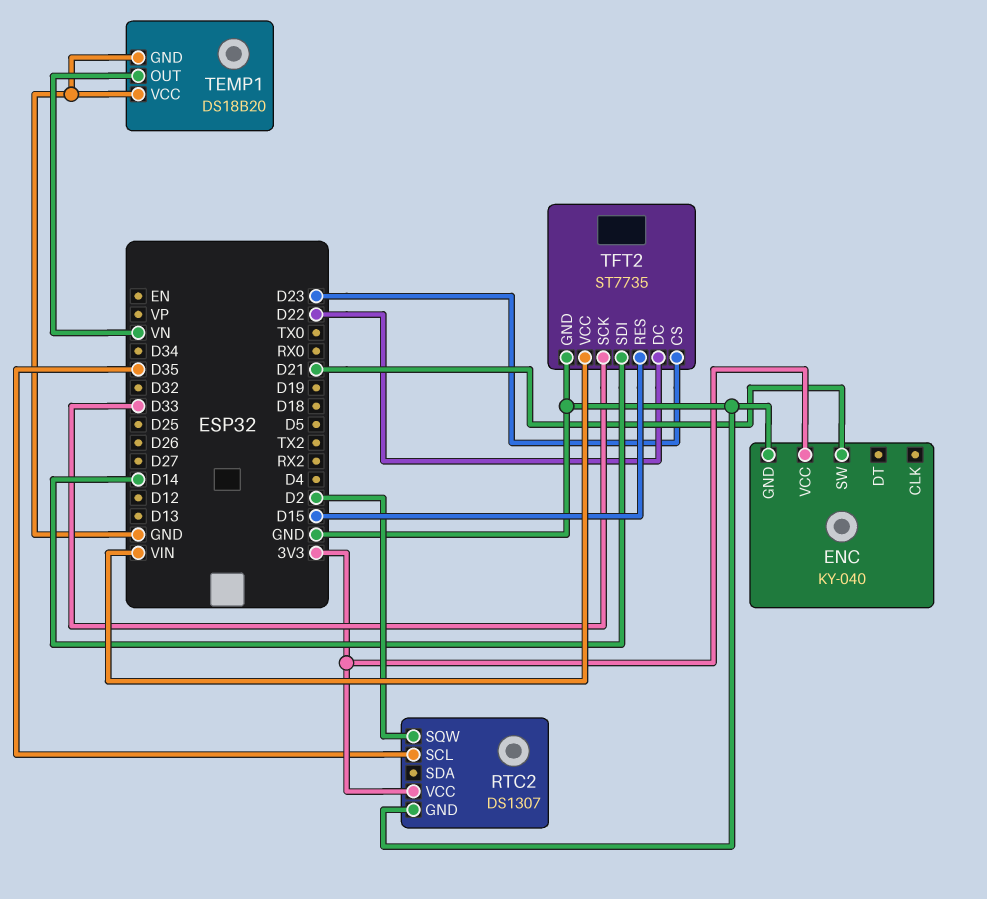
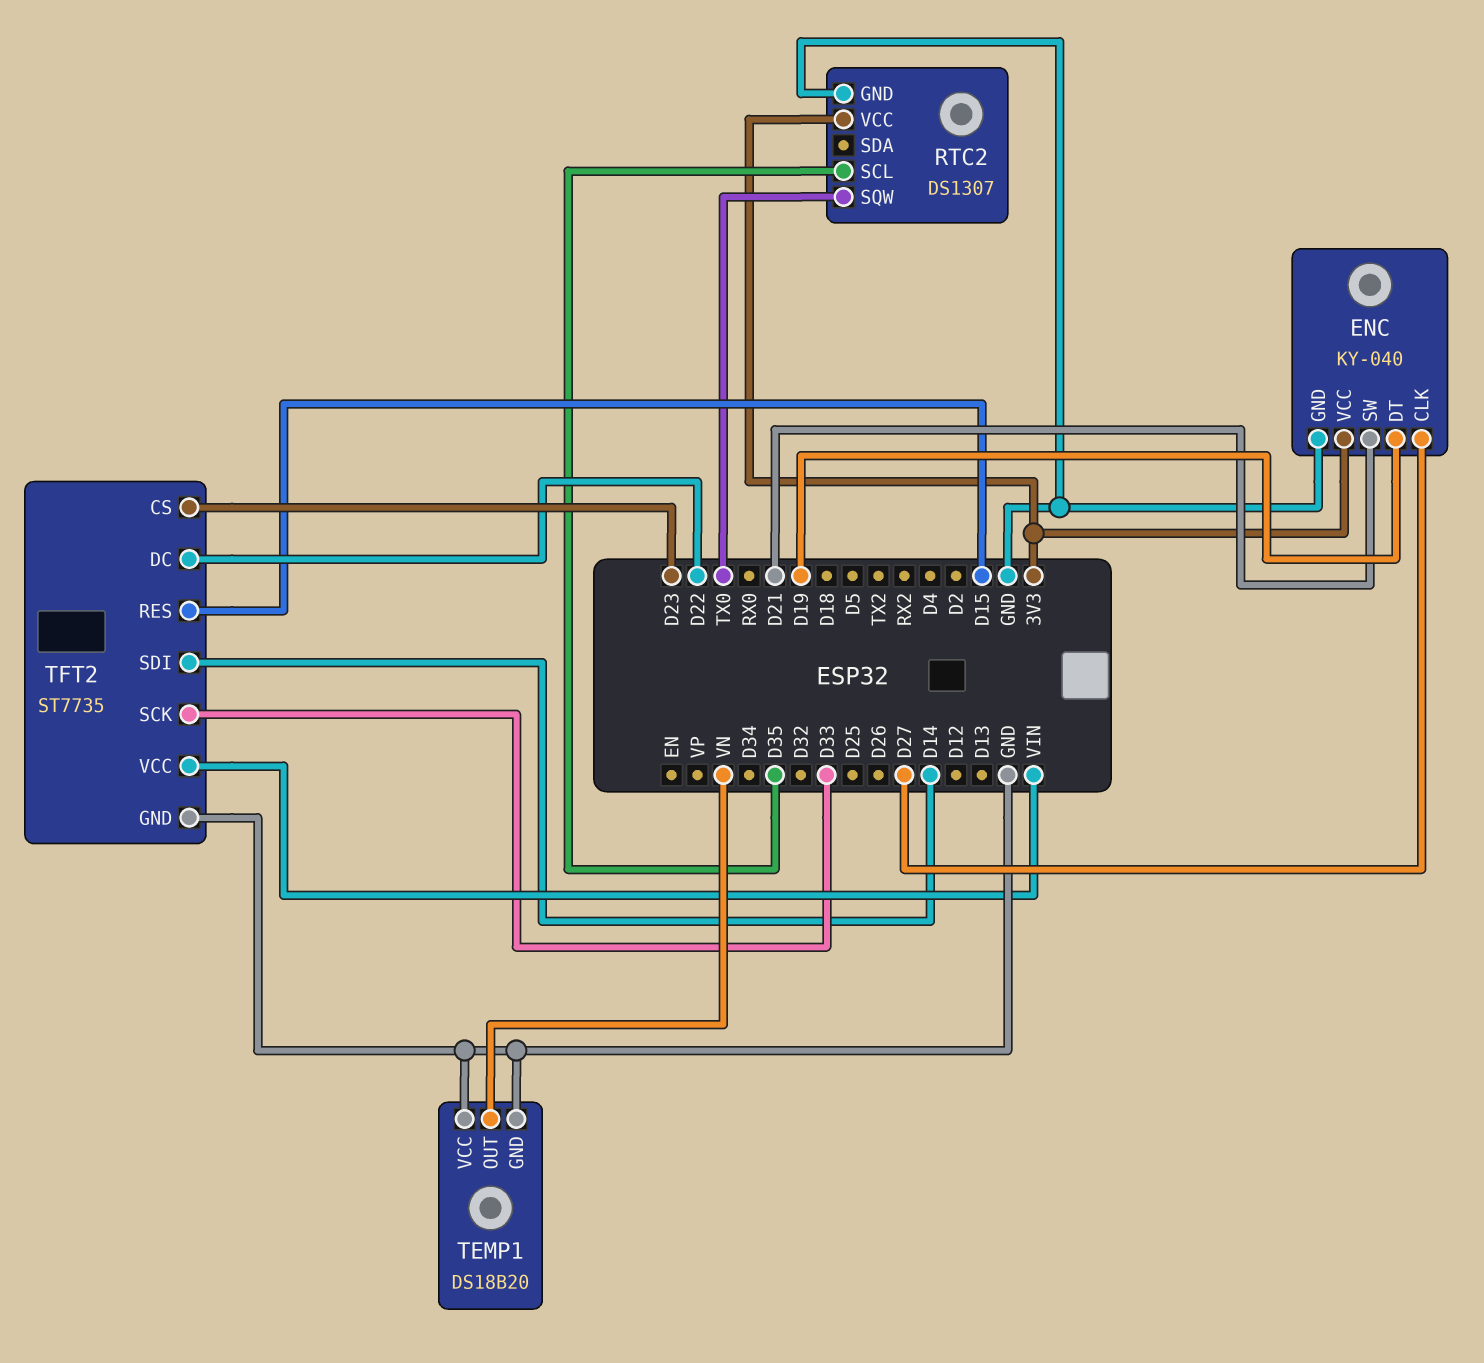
ENC pin CLK: none -> D27
ENC pin DT: none -> D19
RTC2 pin SQW: D2 -> TX0

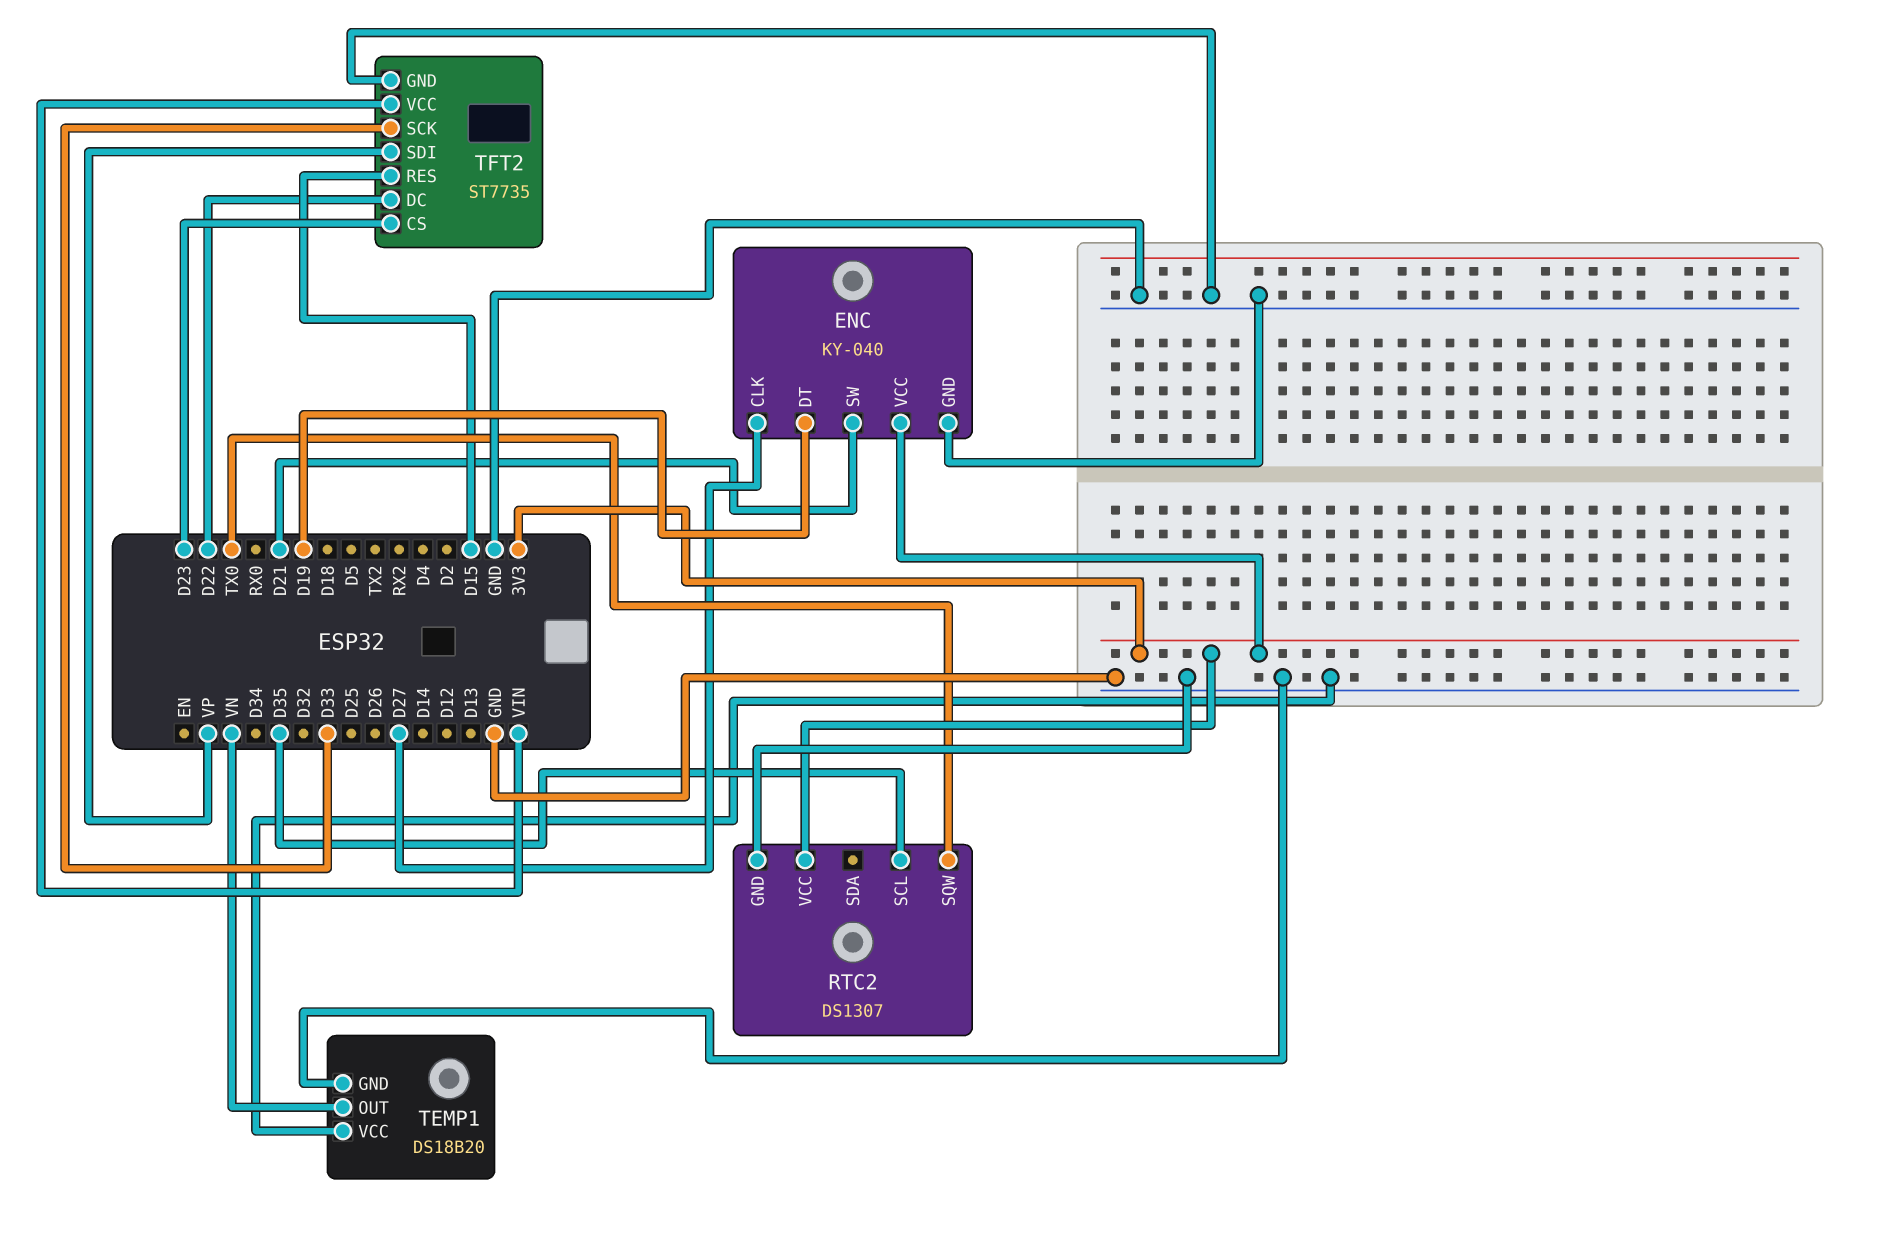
TFT2 pin SDI: D14 -> VP

